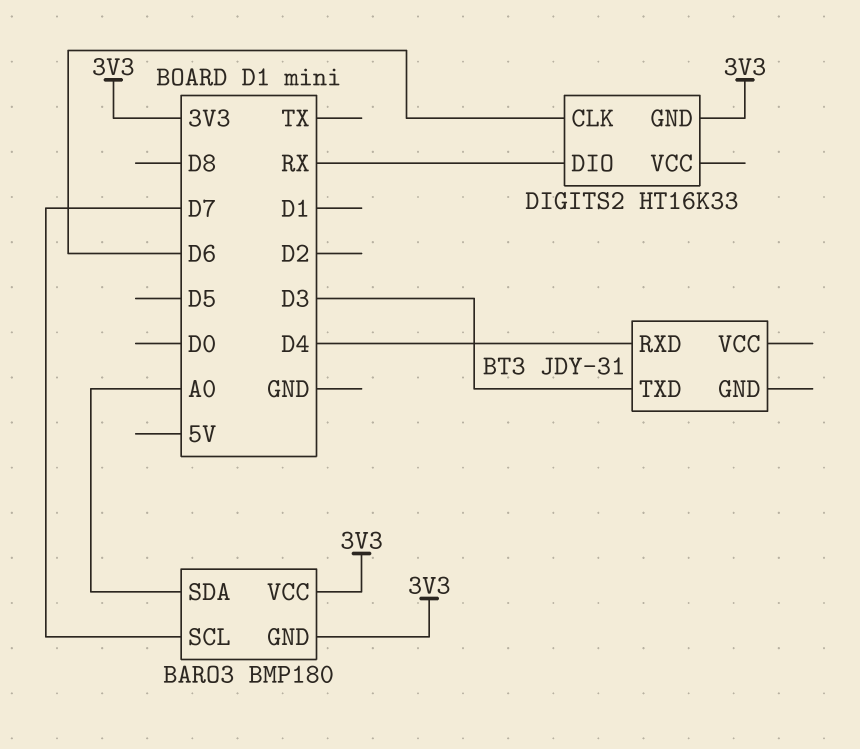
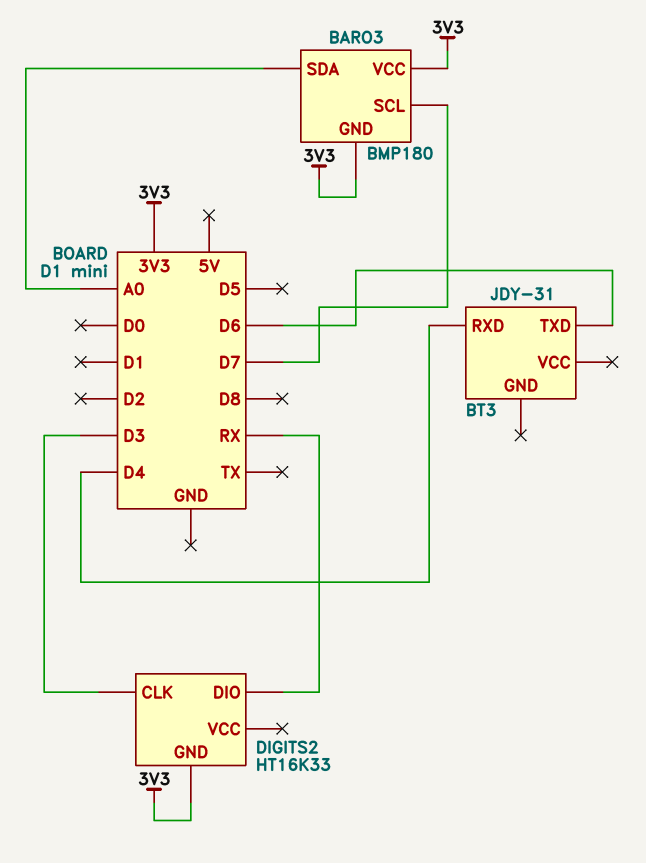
BT3 pin TXD: D3 -> D6
DIGITS2 pin CLK: D6 -> D3

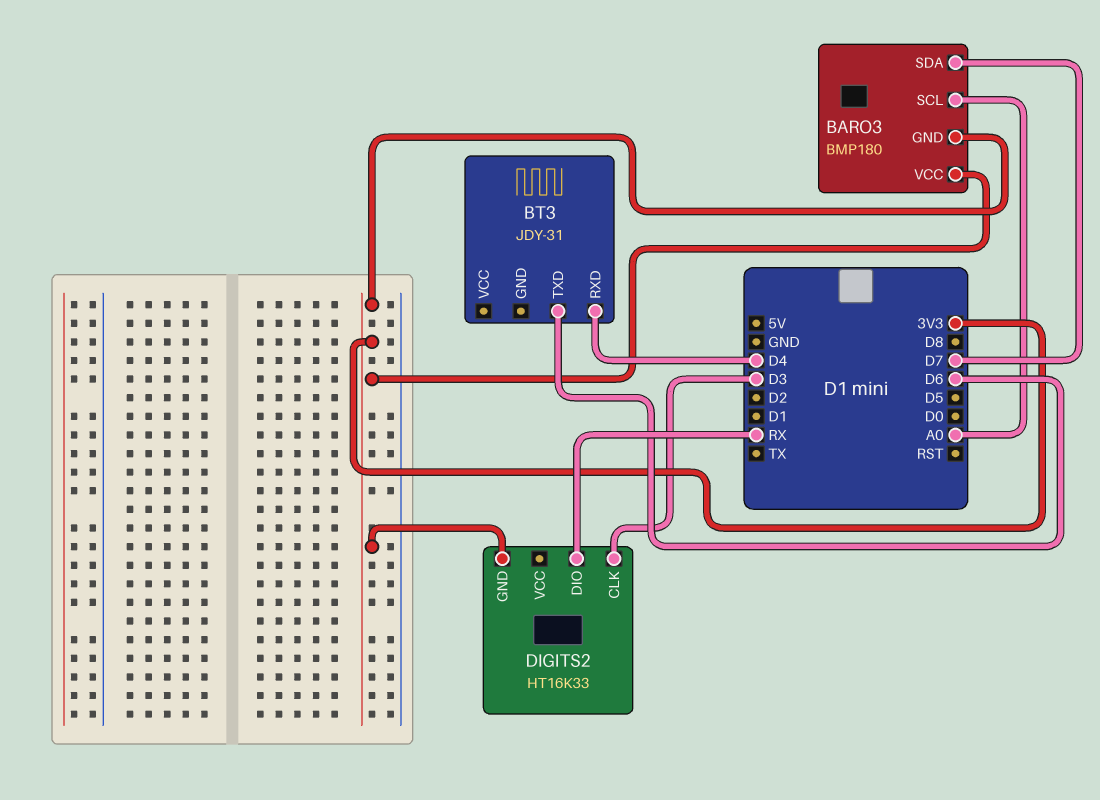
BARO3 pin SCL: D7 -> A0
BARO3 pin SDA: A0 -> D7

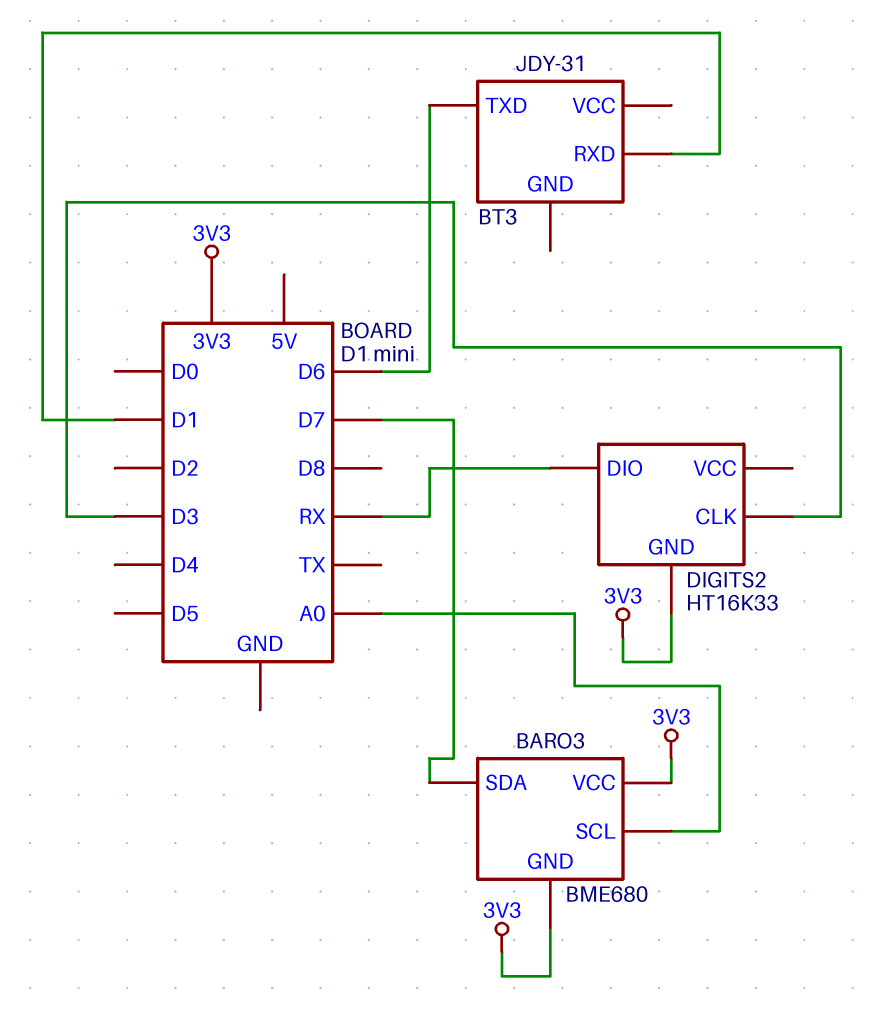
BARO3: BMP180 -> BME680
BT3 pin RXD: D4 -> D1

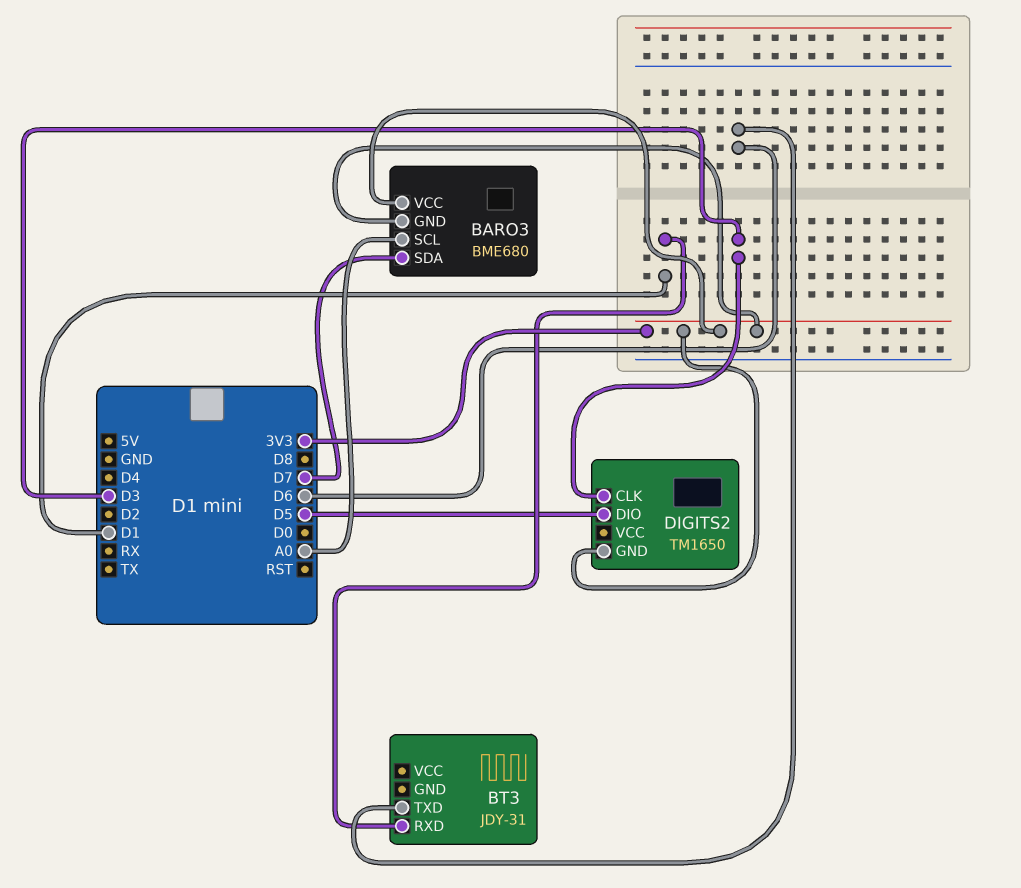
DIGITS2: HT16K33 -> TM1650
DIGITS2 pin DIO: RX -> D5

